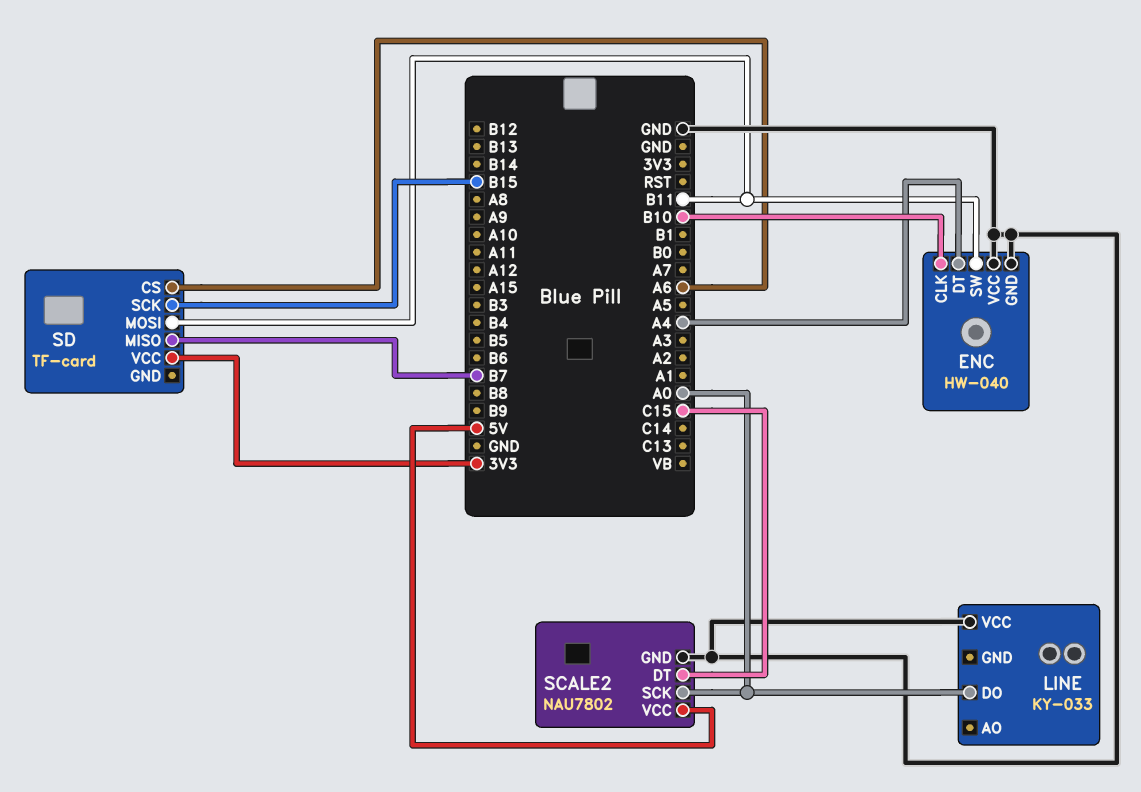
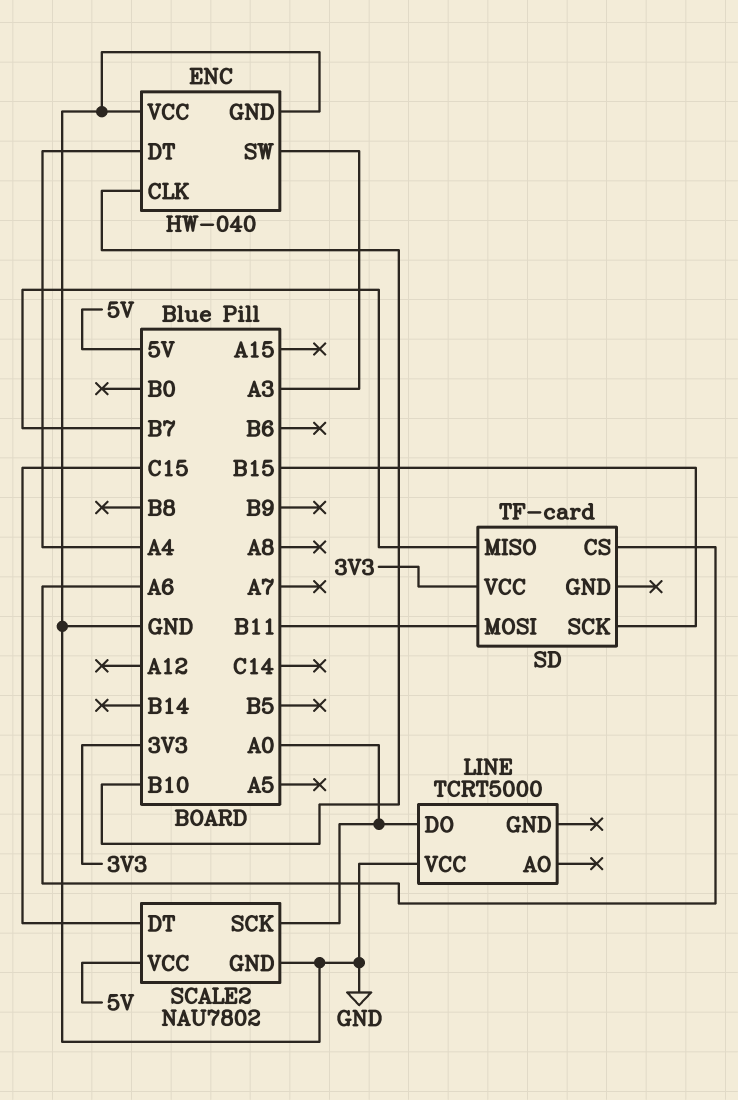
ENC pin SW: B11 -> A3
LINE: KY-033 -> TCRT5000

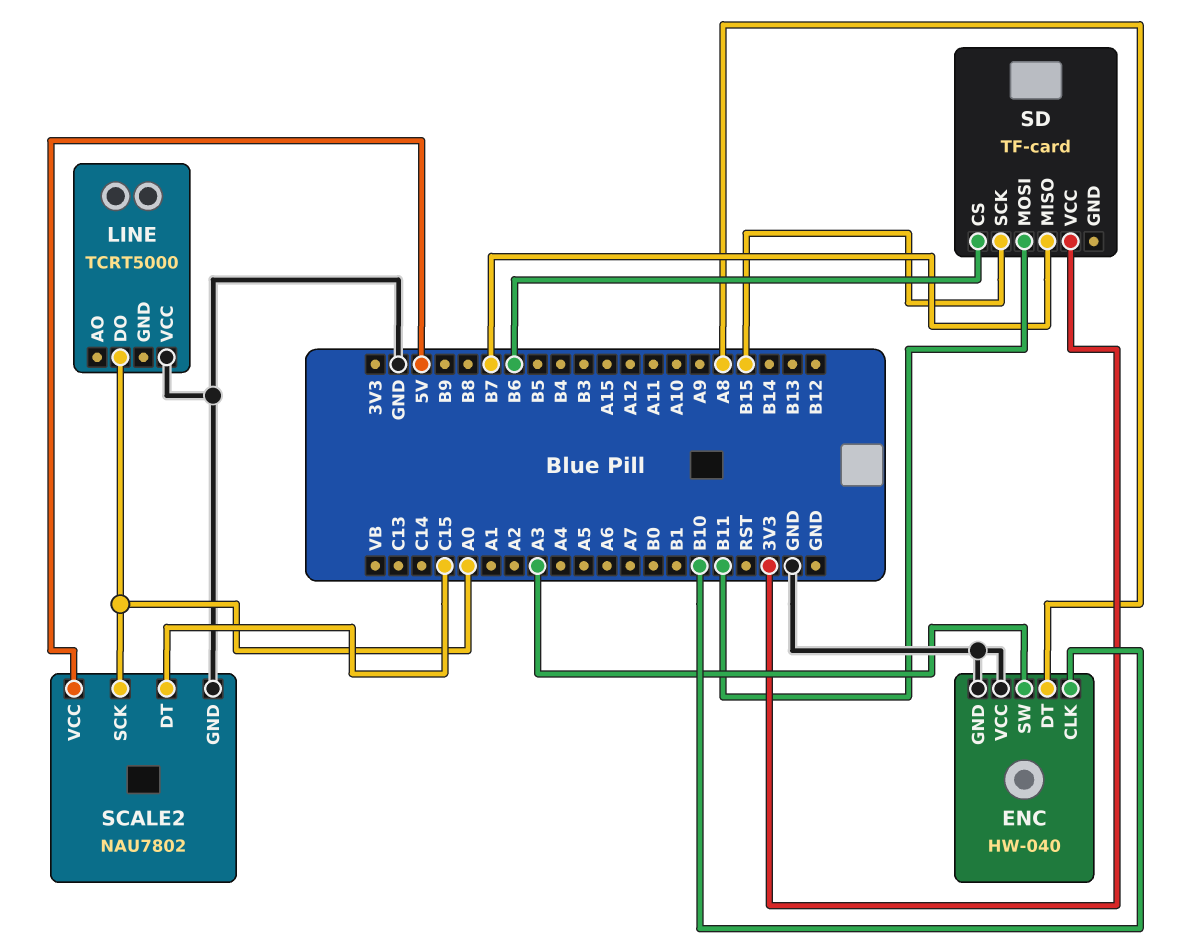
ENC pin DT: A4 -> A8
SD pin CS: A6 -> B6

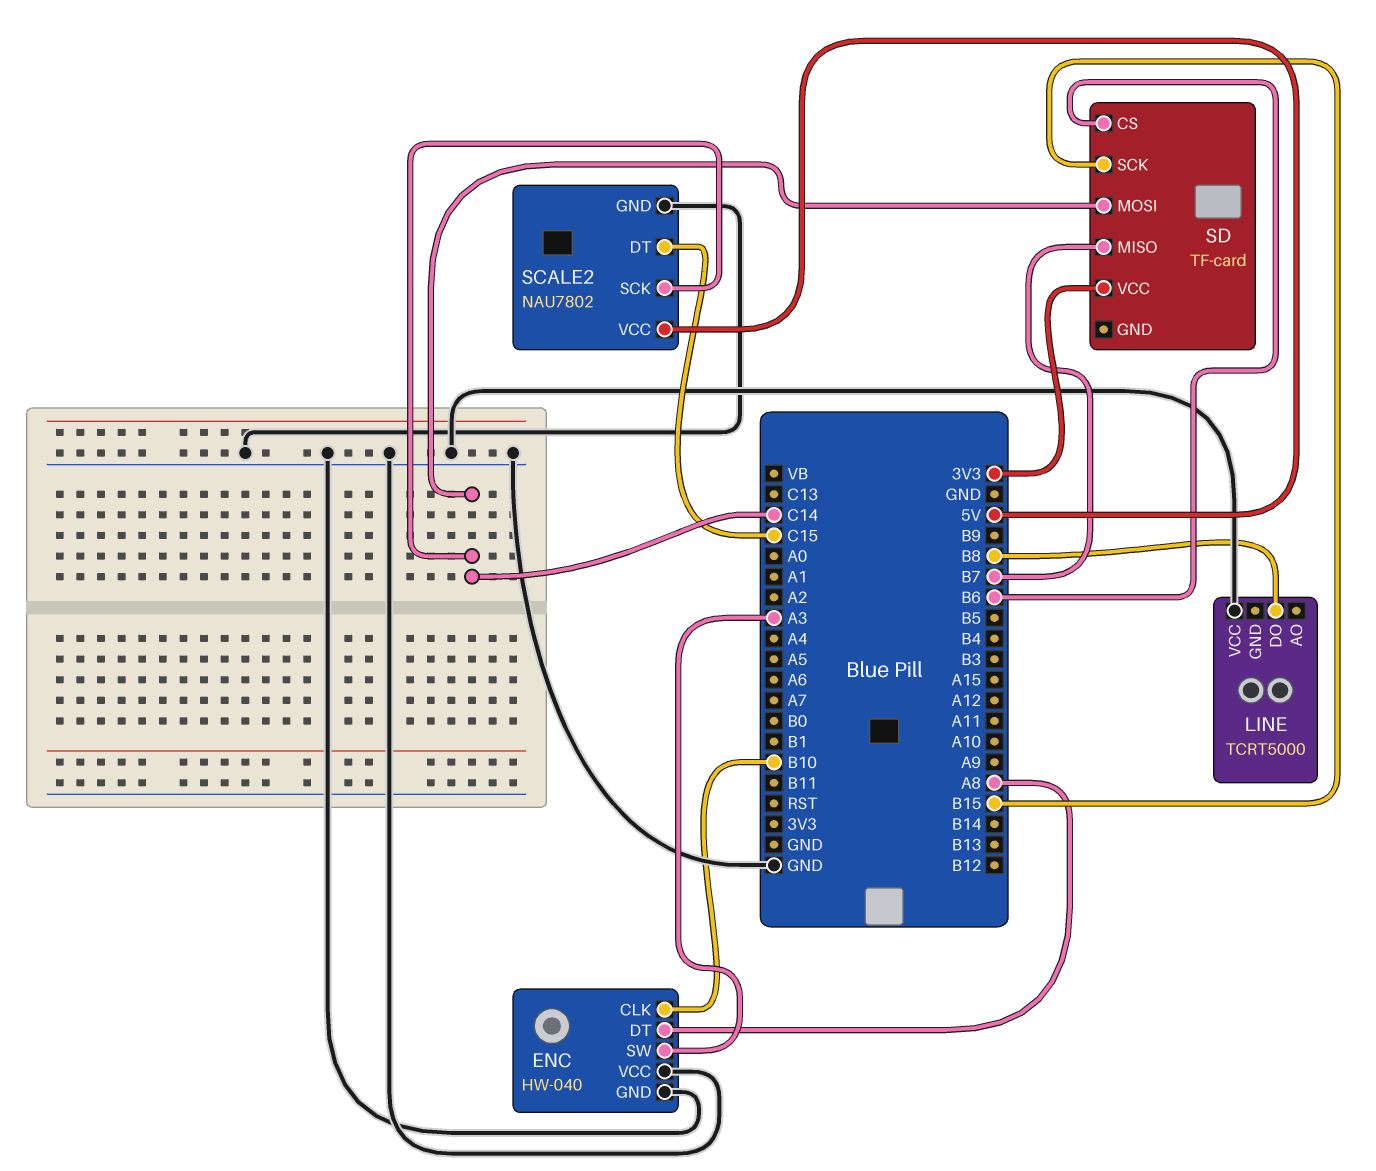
LINE pin DO: A0 -> B8
SCALE2 pin SCK: A0 -> C14
SD pin MOSI: B11 -> C14

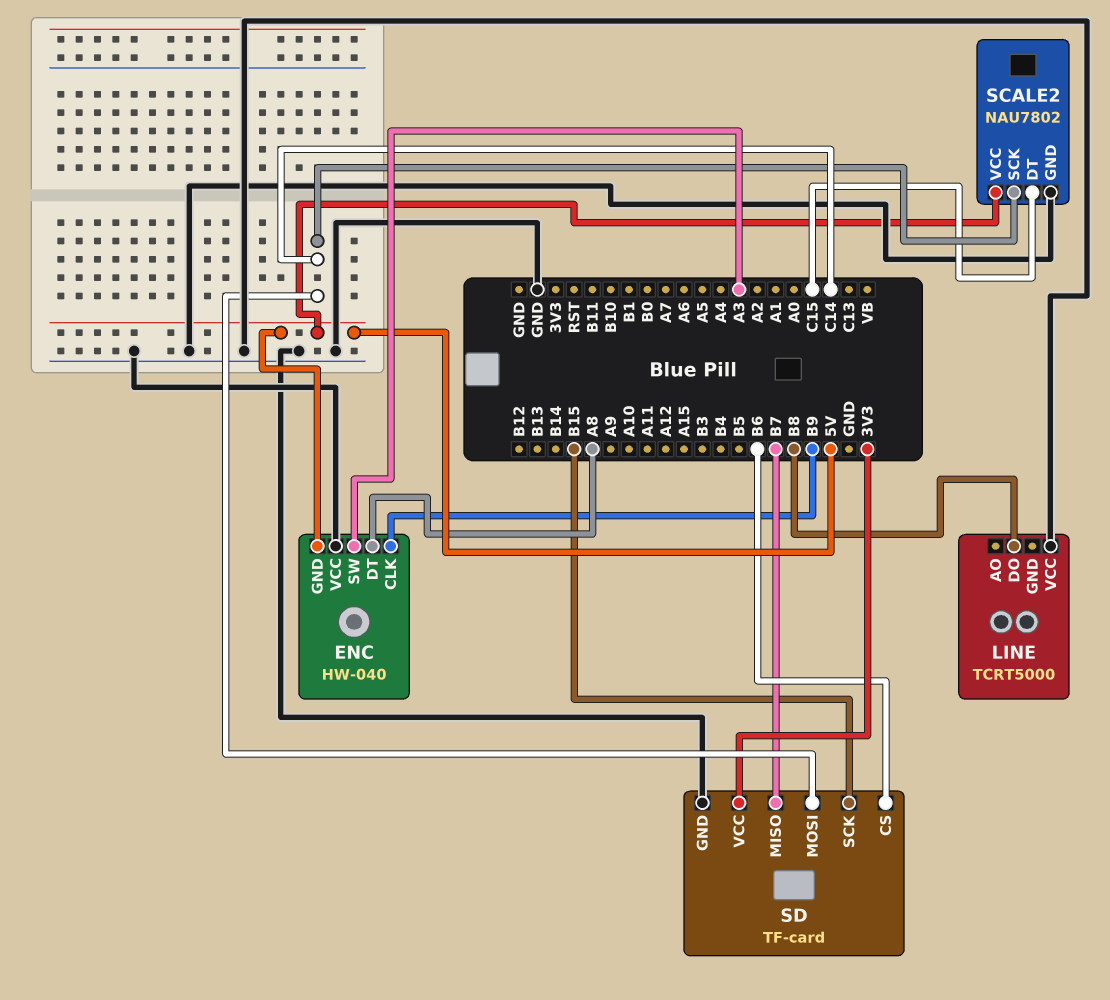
ENC pin CLK: B10 -> B9
ENC pin GND: GND -> 5V
SD pin GND: none -> GND

